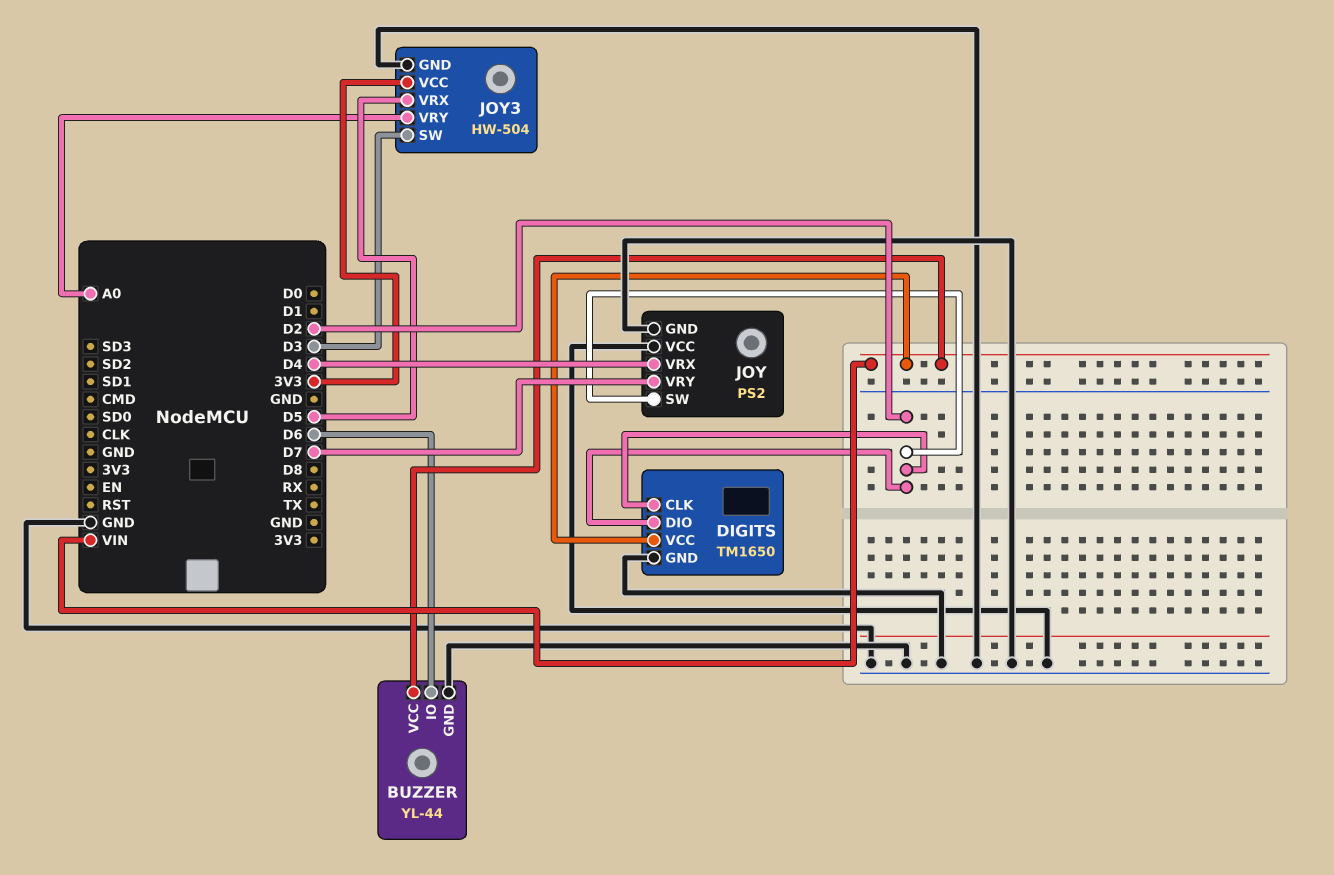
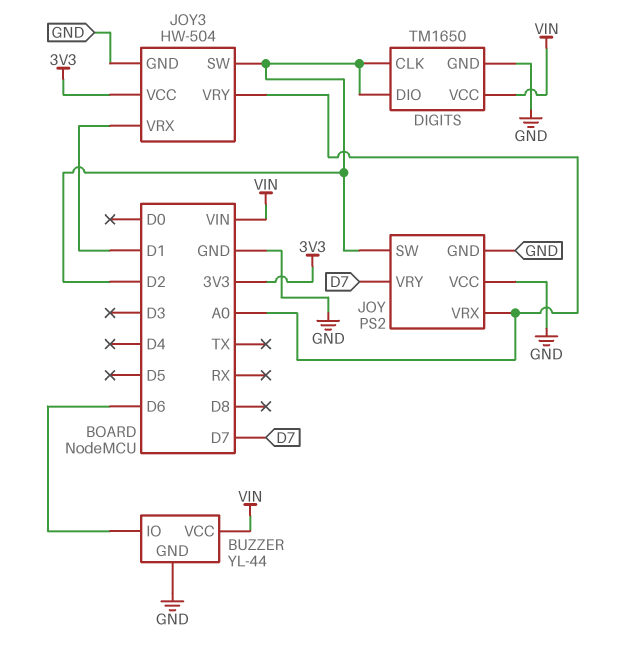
JOY pin VRX: D4 -> A0
JOY3 pin SW: D3 -> D2
JOY3 pin VRX: D5 -> D1

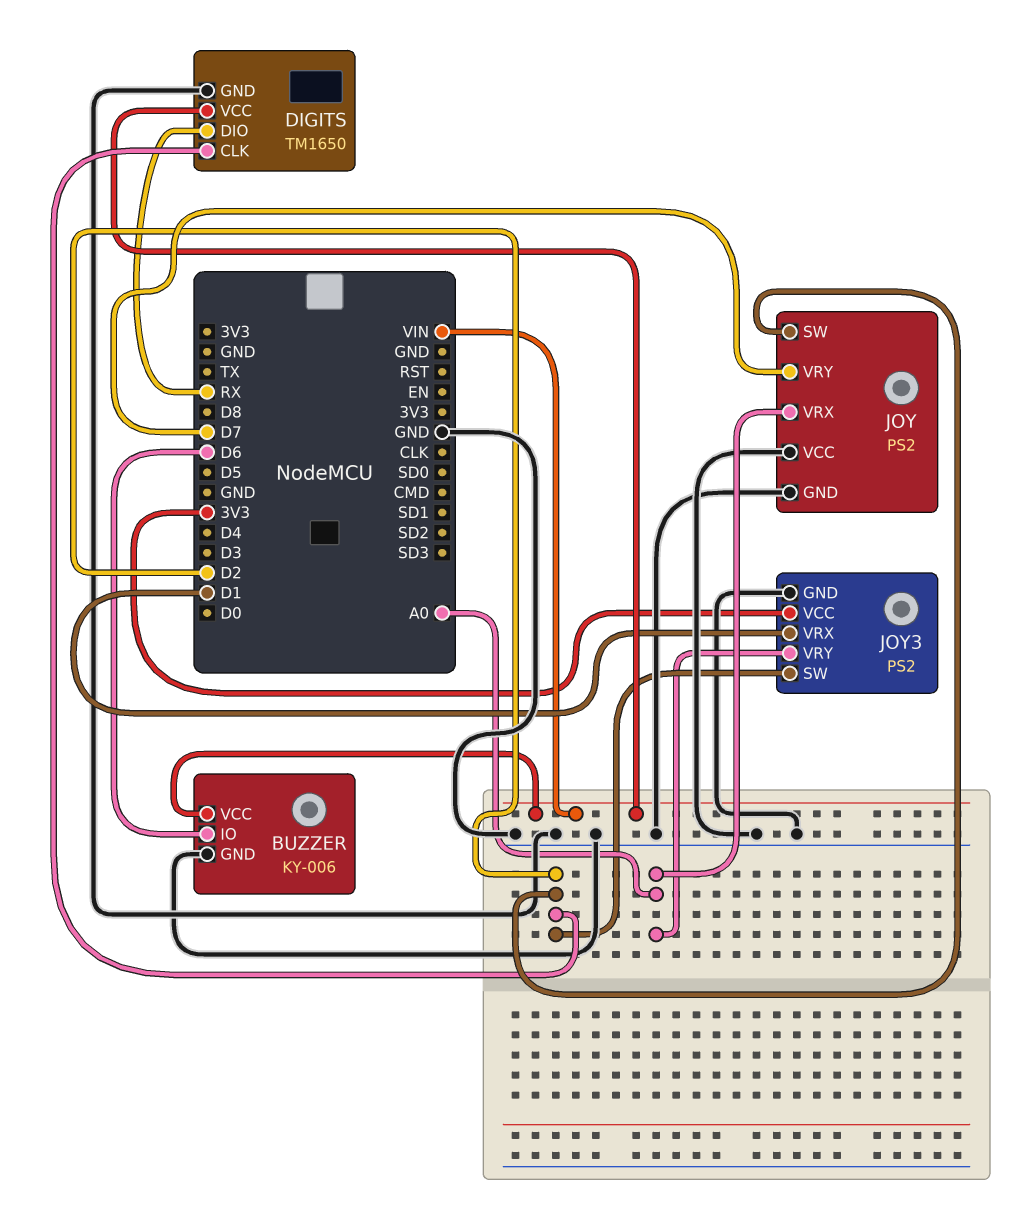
BUZZER: YL-44 -> KY-006
DIGITS pin DIO: D2 -> RX
JOY3: HW-504 -> PS2

